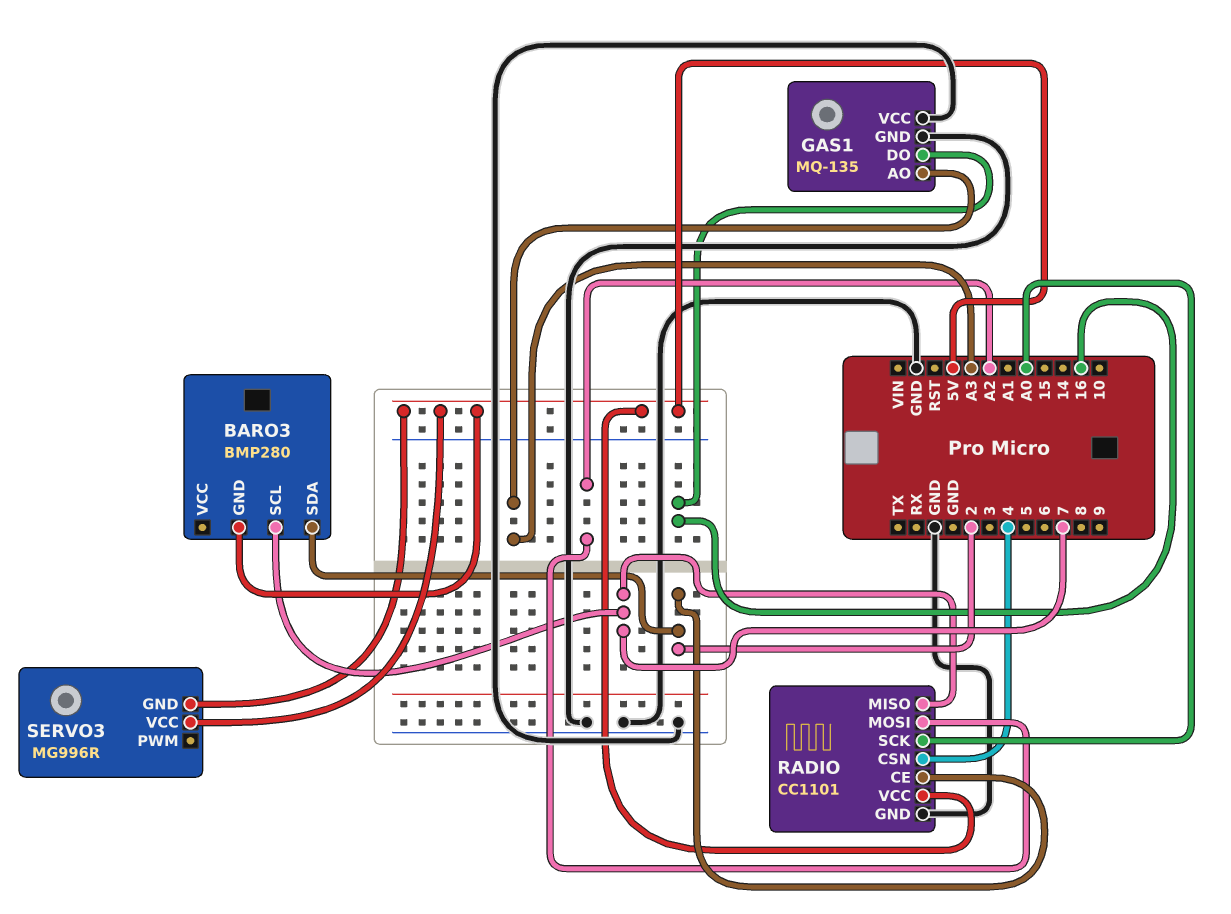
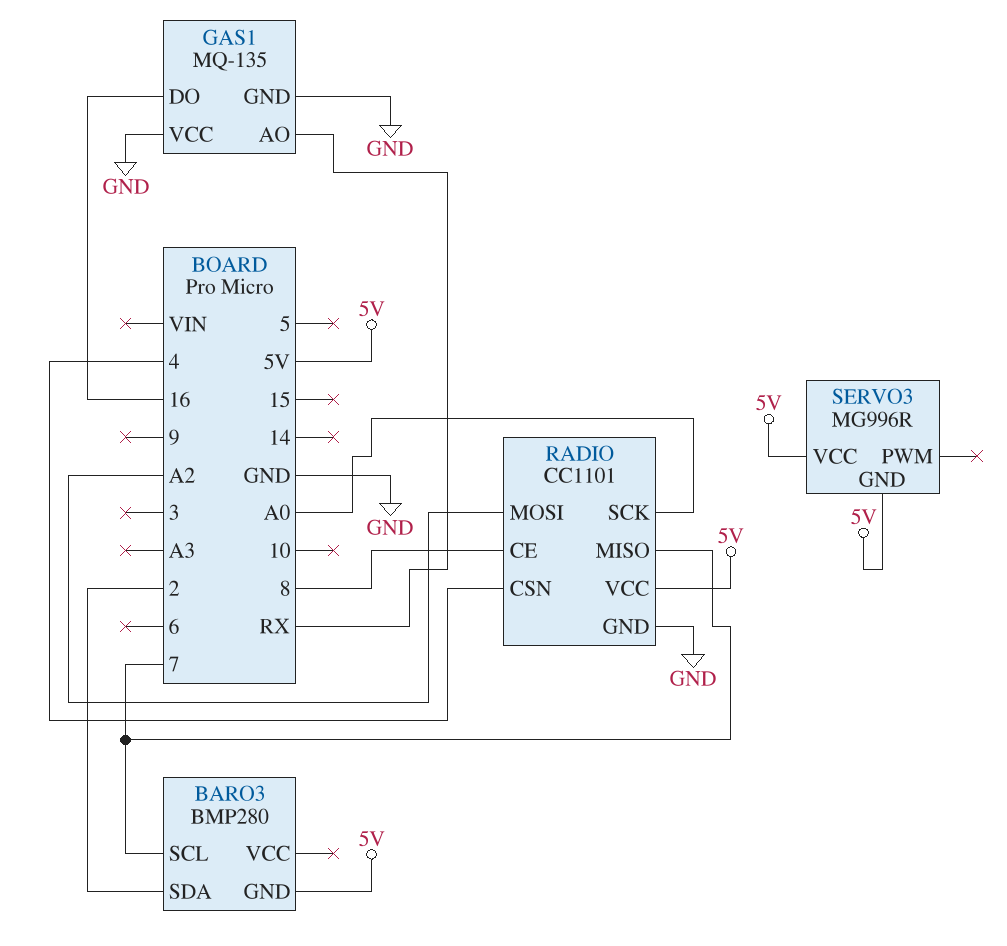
GAS1 pin AO: A3 -> RX
RADIO pin CE: 2 -> 8

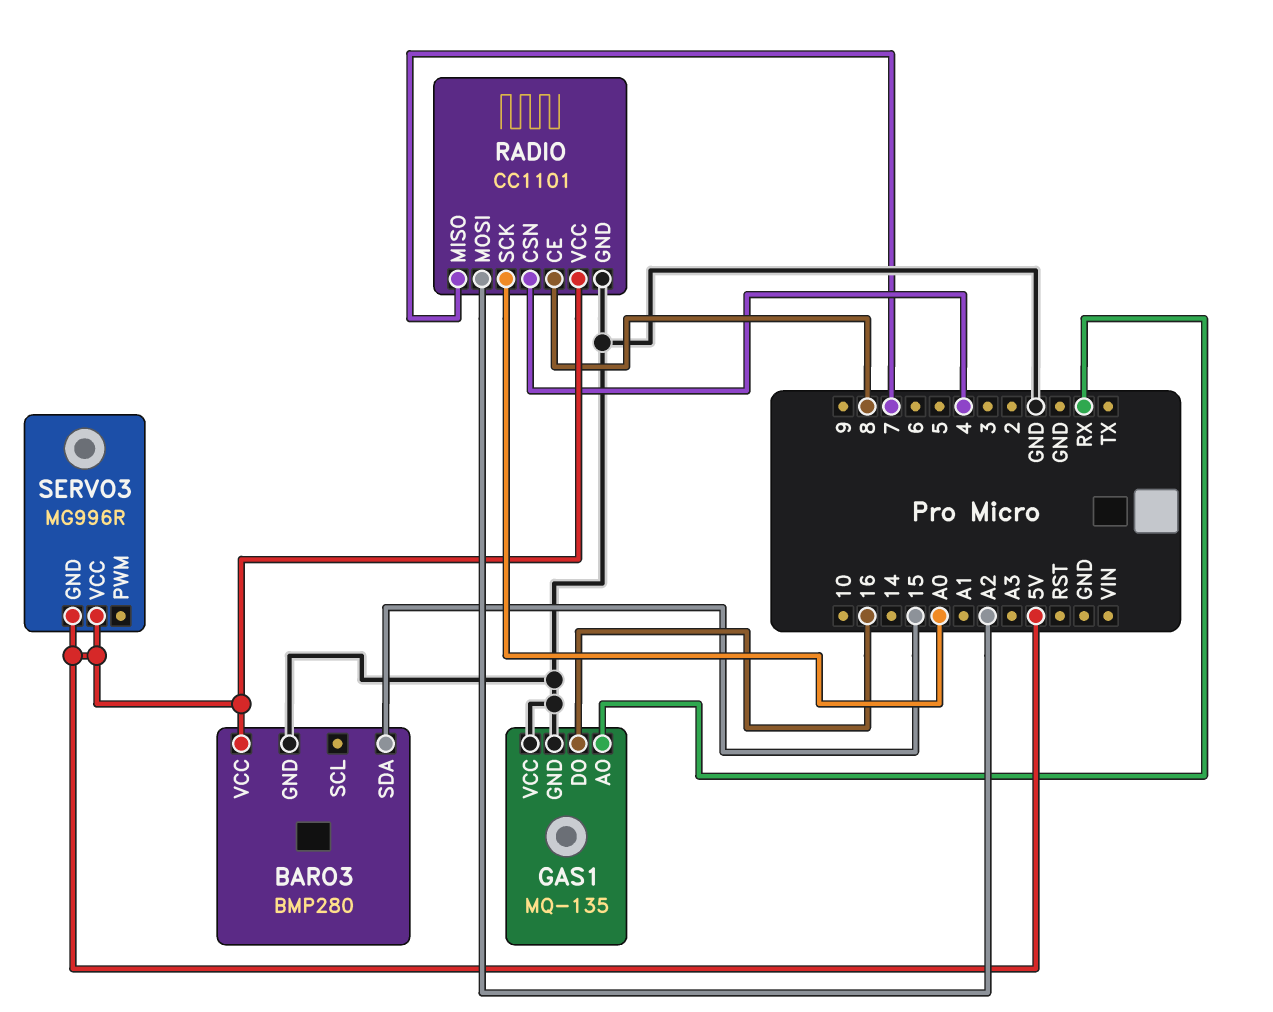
BARO3 pin GND: 5V -> GND
BARO3 pin SCL: 7 -> none
BARO3 pin SDA: 2 -> 15
BARO3 pin VCC: none -> 5V

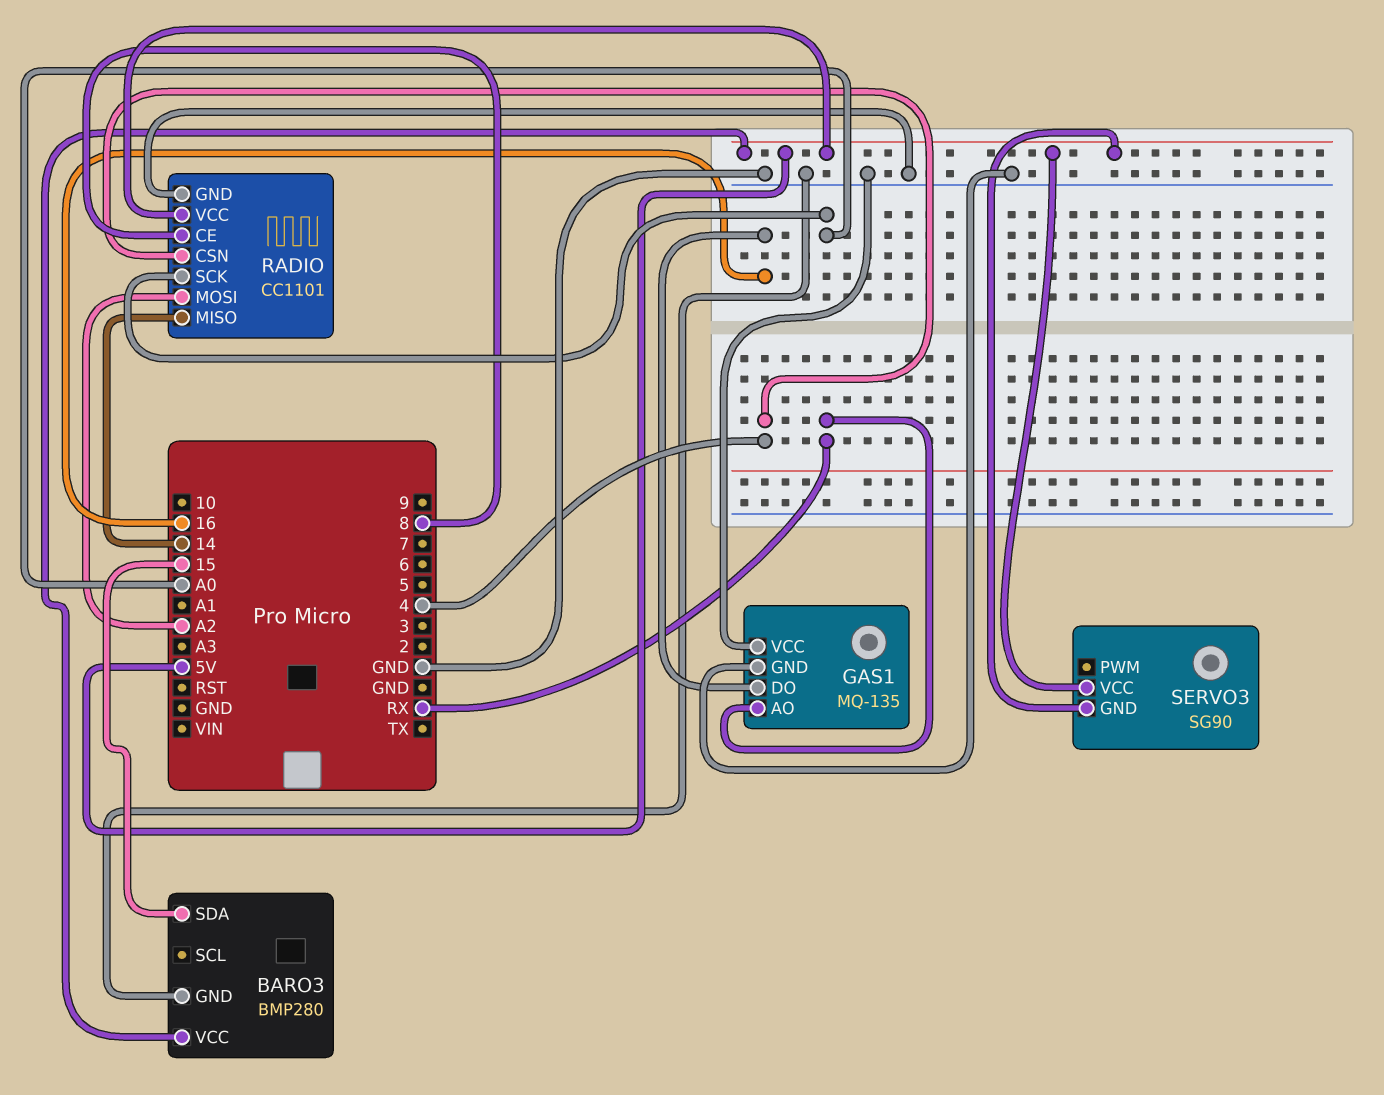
RADIO pin MISO: 7 -> 14
SERVO3: MG996R -> SG90

